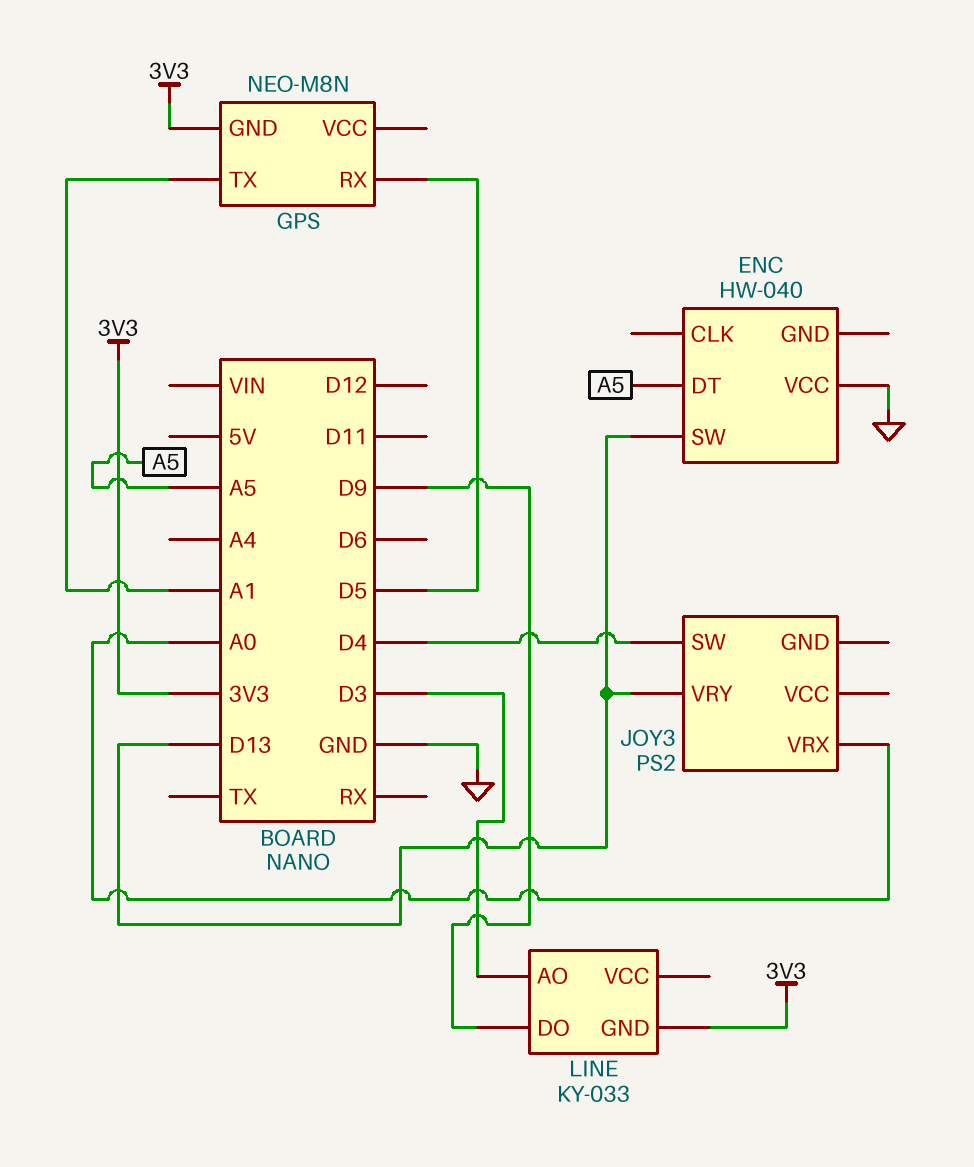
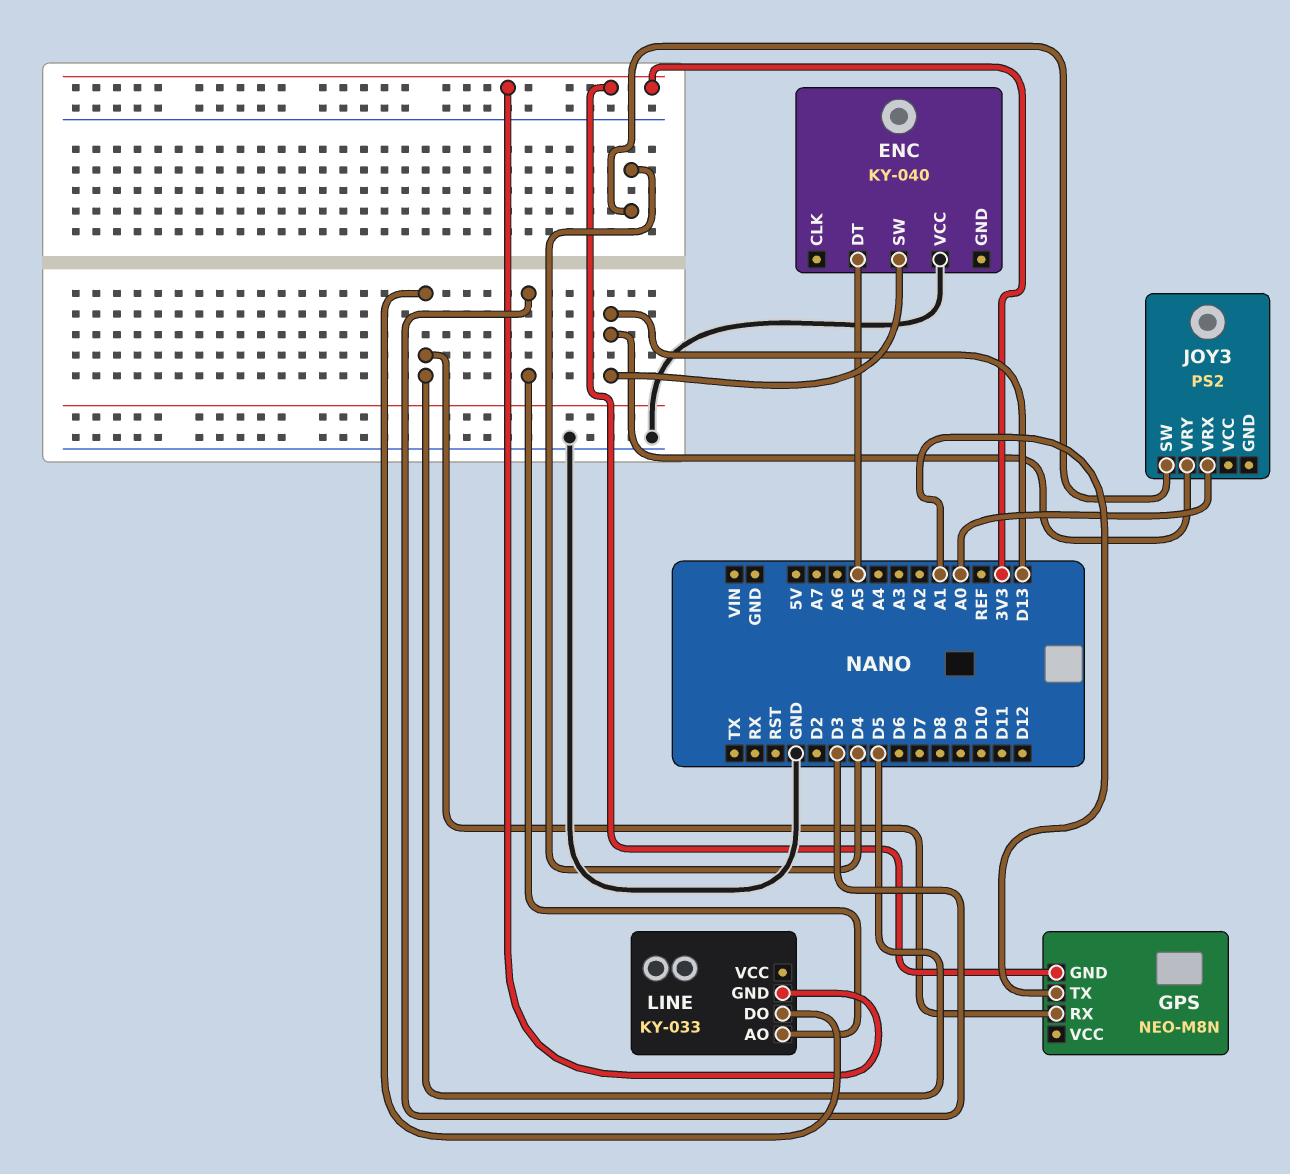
ENC: HW-040 -> KY-040
LINE pin DO: D9 -> D5

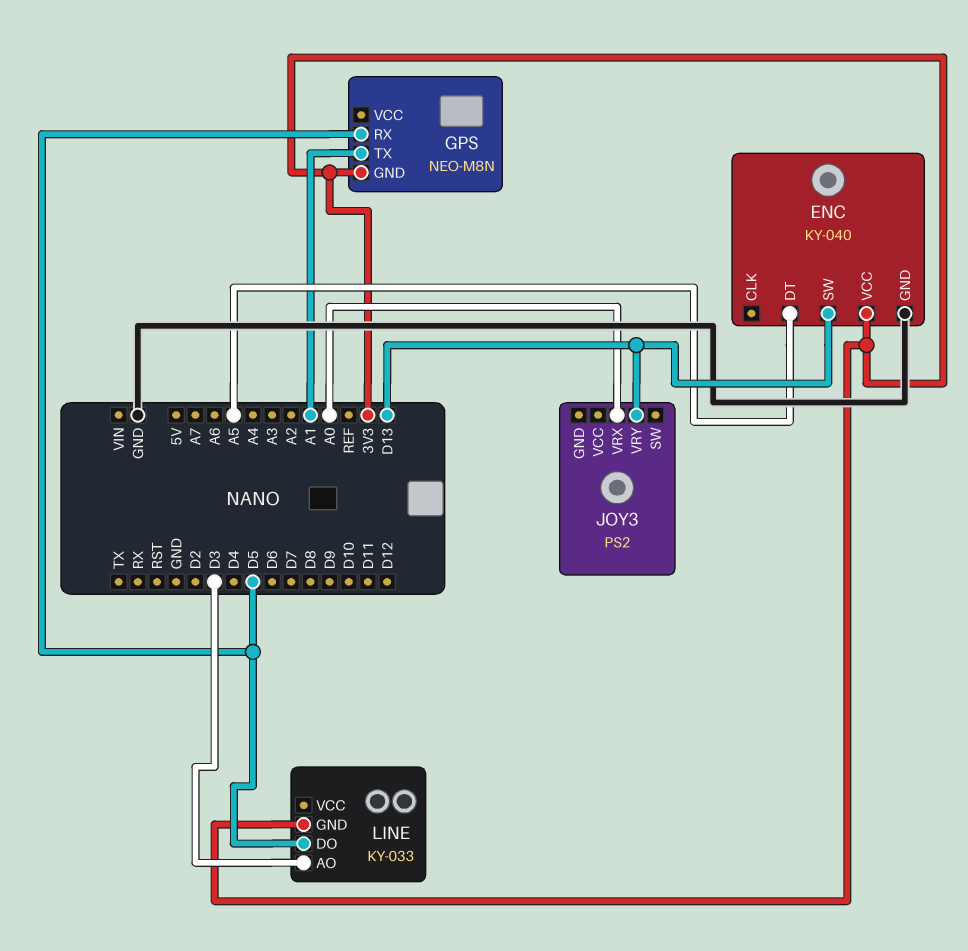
ENC pin GND: none -> GND
ENC pin VCC: GND -> 3V3
JOY3 pin SW: D4 -> none

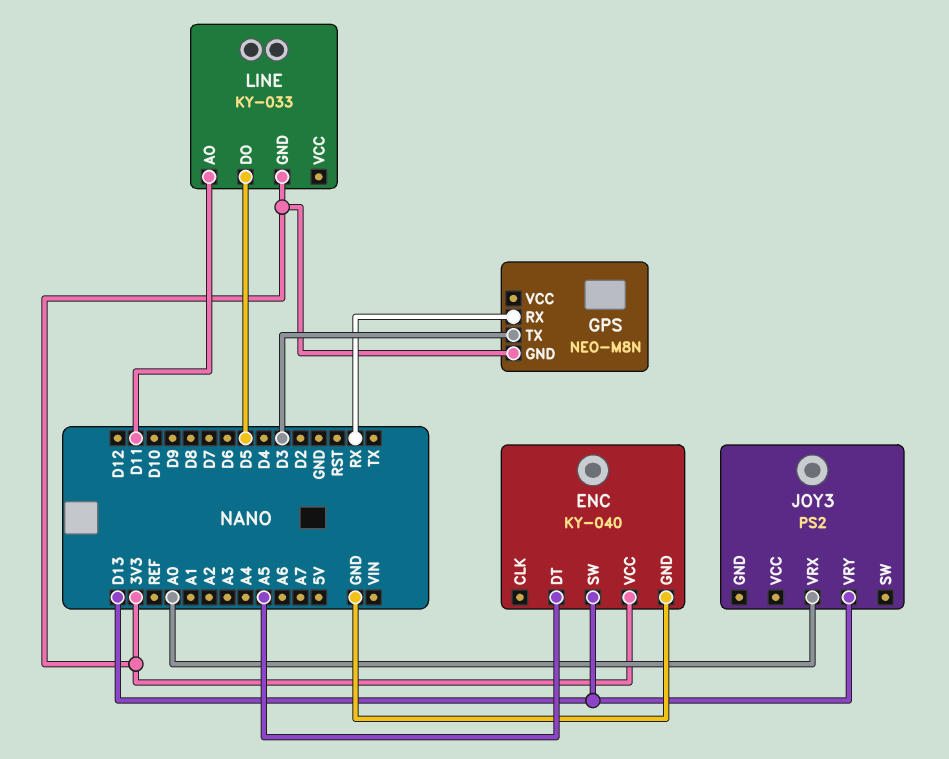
GPS pin RX: D5 -> RX
GPS pin TX: A1 -> D3
LINE pin AO: D3 -> D11

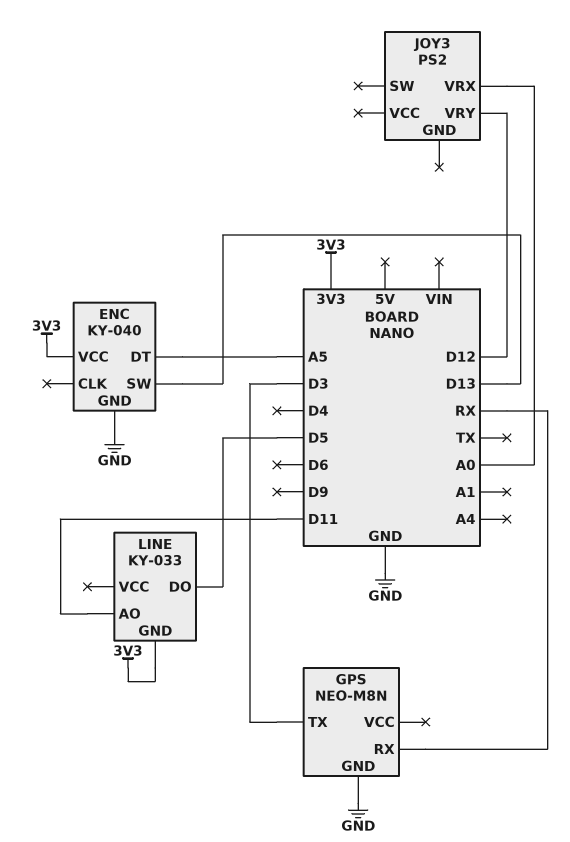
GPS pin GND: 3V3 -> GND
JOY3 pin VRY: D13 -> D12

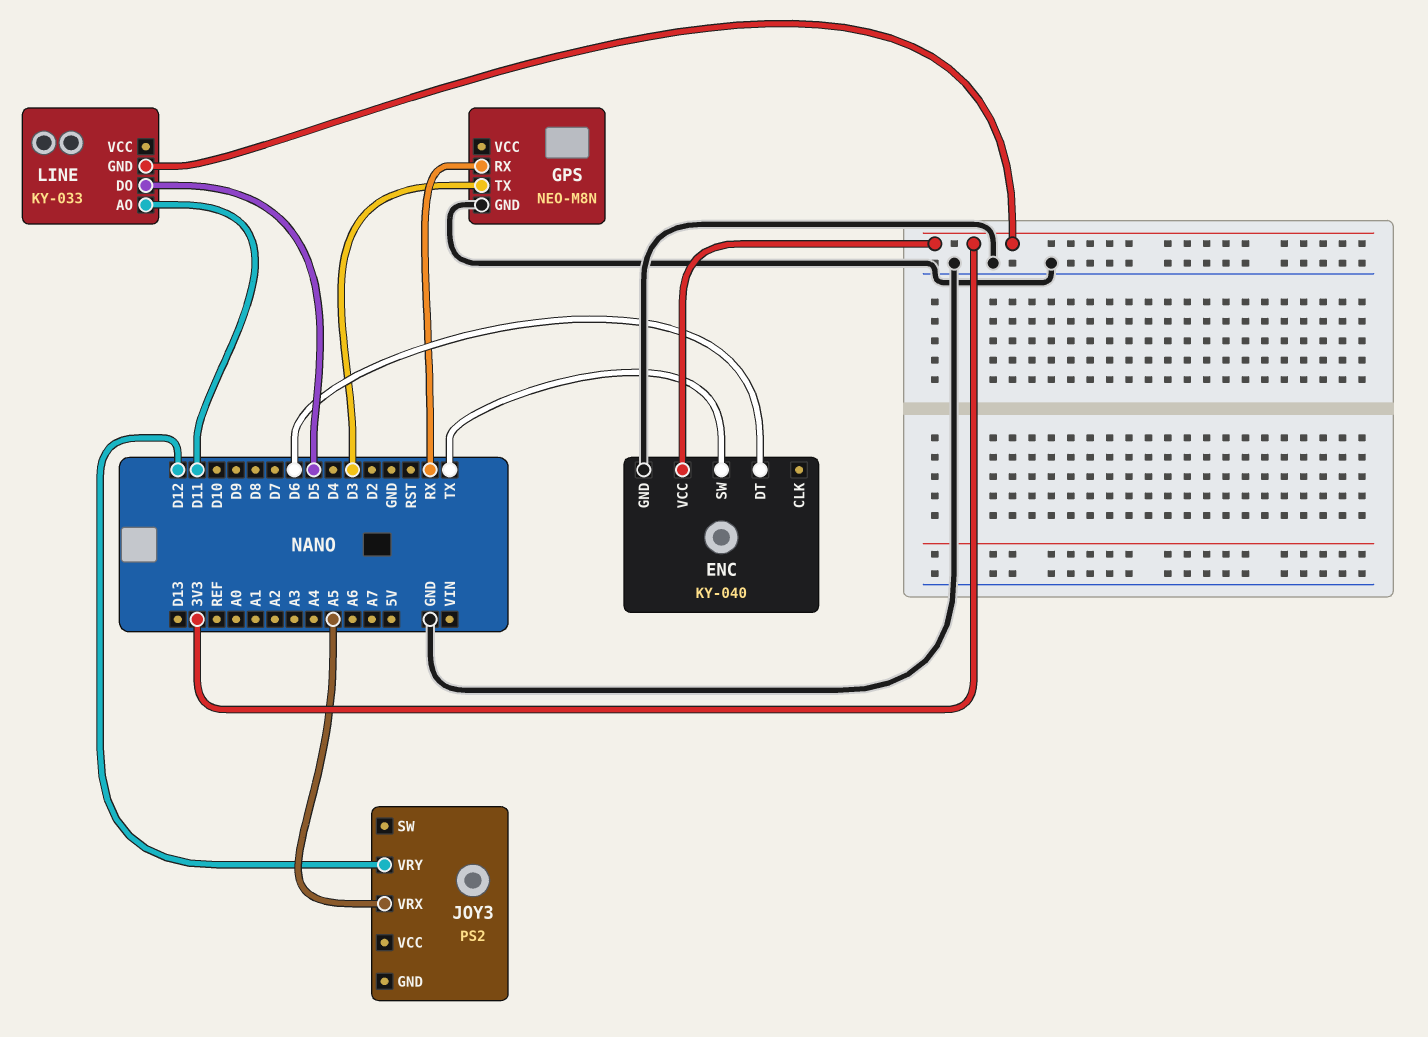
ENC pin DT: A5 -> D6
ENC pin SW: D13 -> TX
JOY3 pin VRX: A0 -> A5

